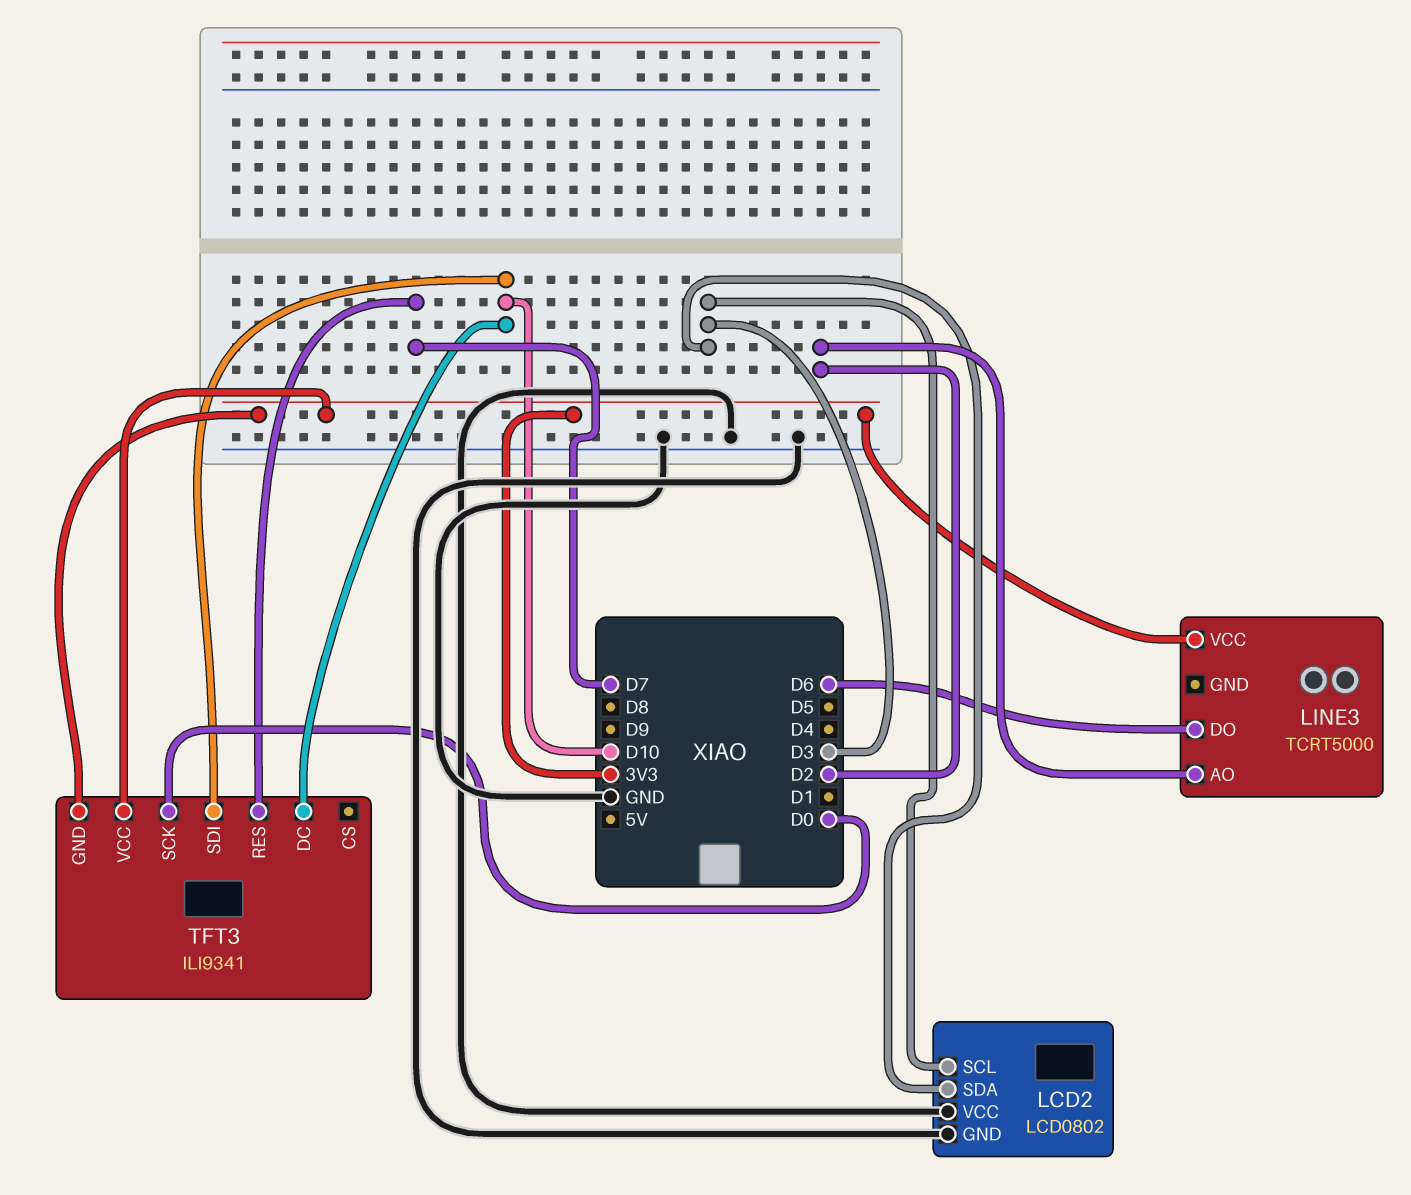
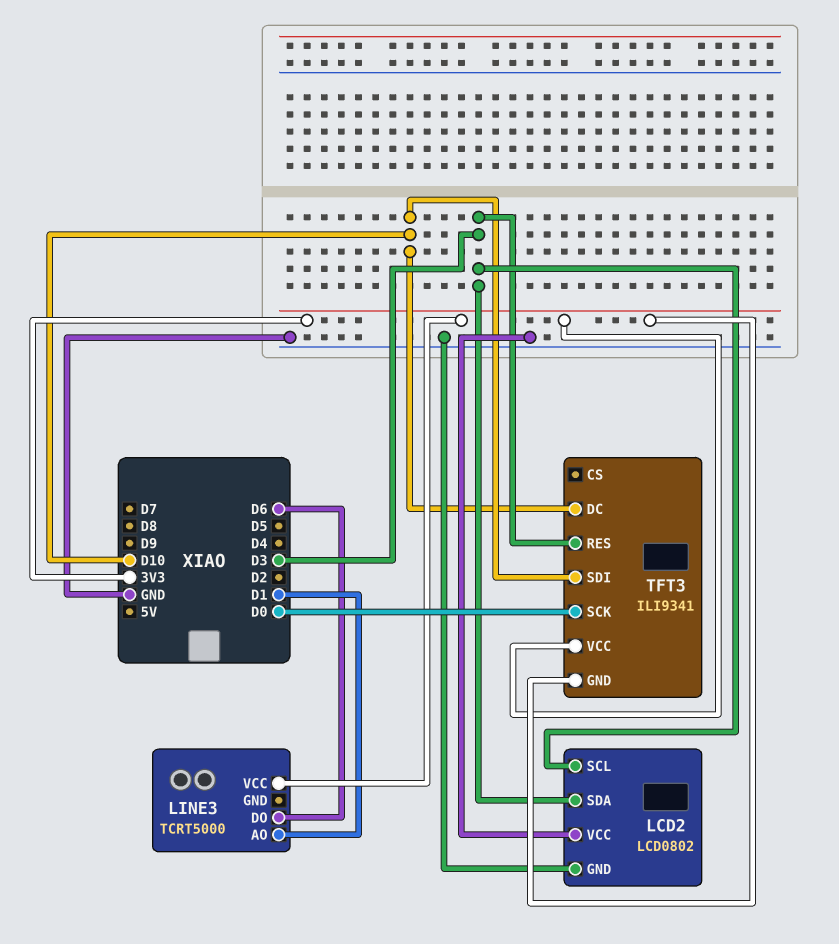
LINE3 pin AO: D2 -> D1
TFT3 pin RES: D7 -> D3

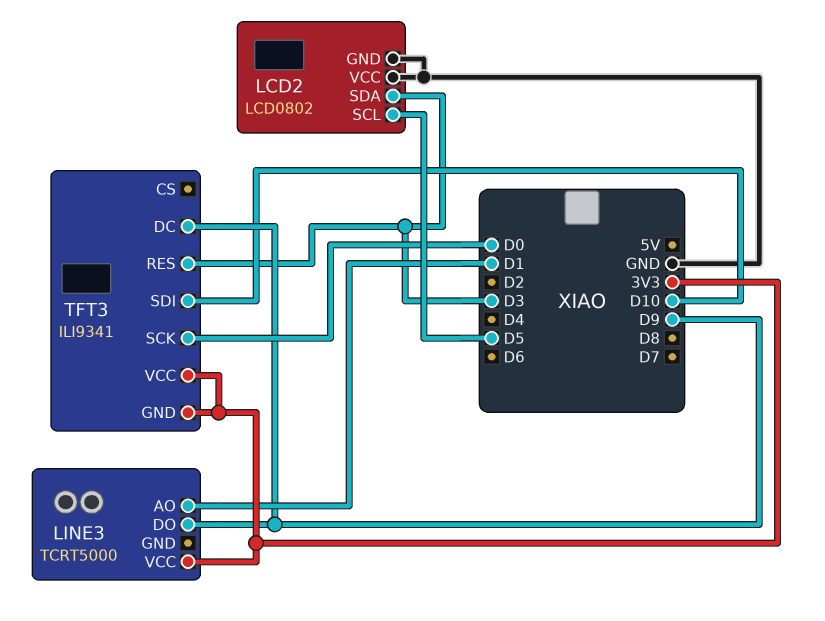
LCD2 pin SCL: D3 -> D5
LINE3 pin DO: D6 -> D9
TFT3 pin DC: D10 -> D9

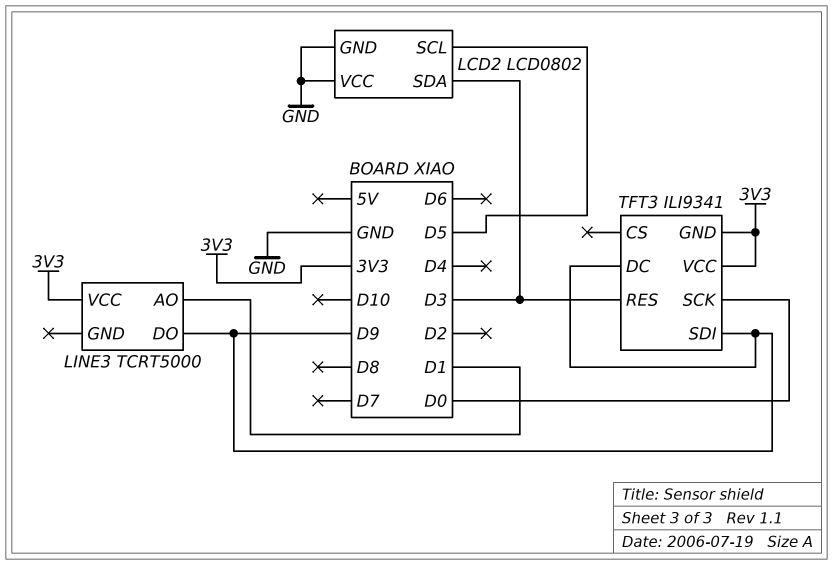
TFT3 pin SDI: D10 -> D9

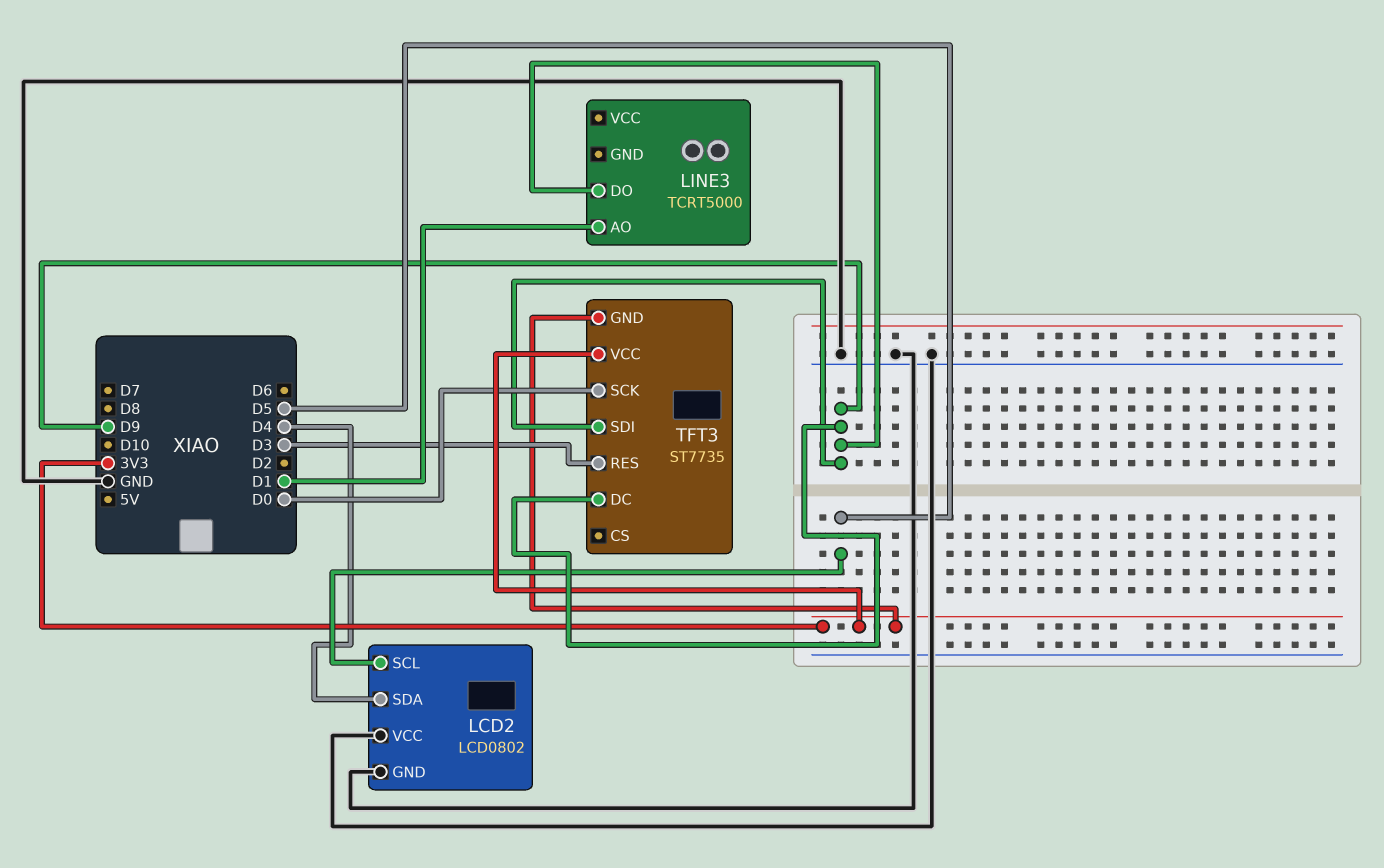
LCD2 pin SDA: D3 -> D4
LINE3 pin VCC: 3V3 -> none
TFT3: ILI9341 -> ST7735

